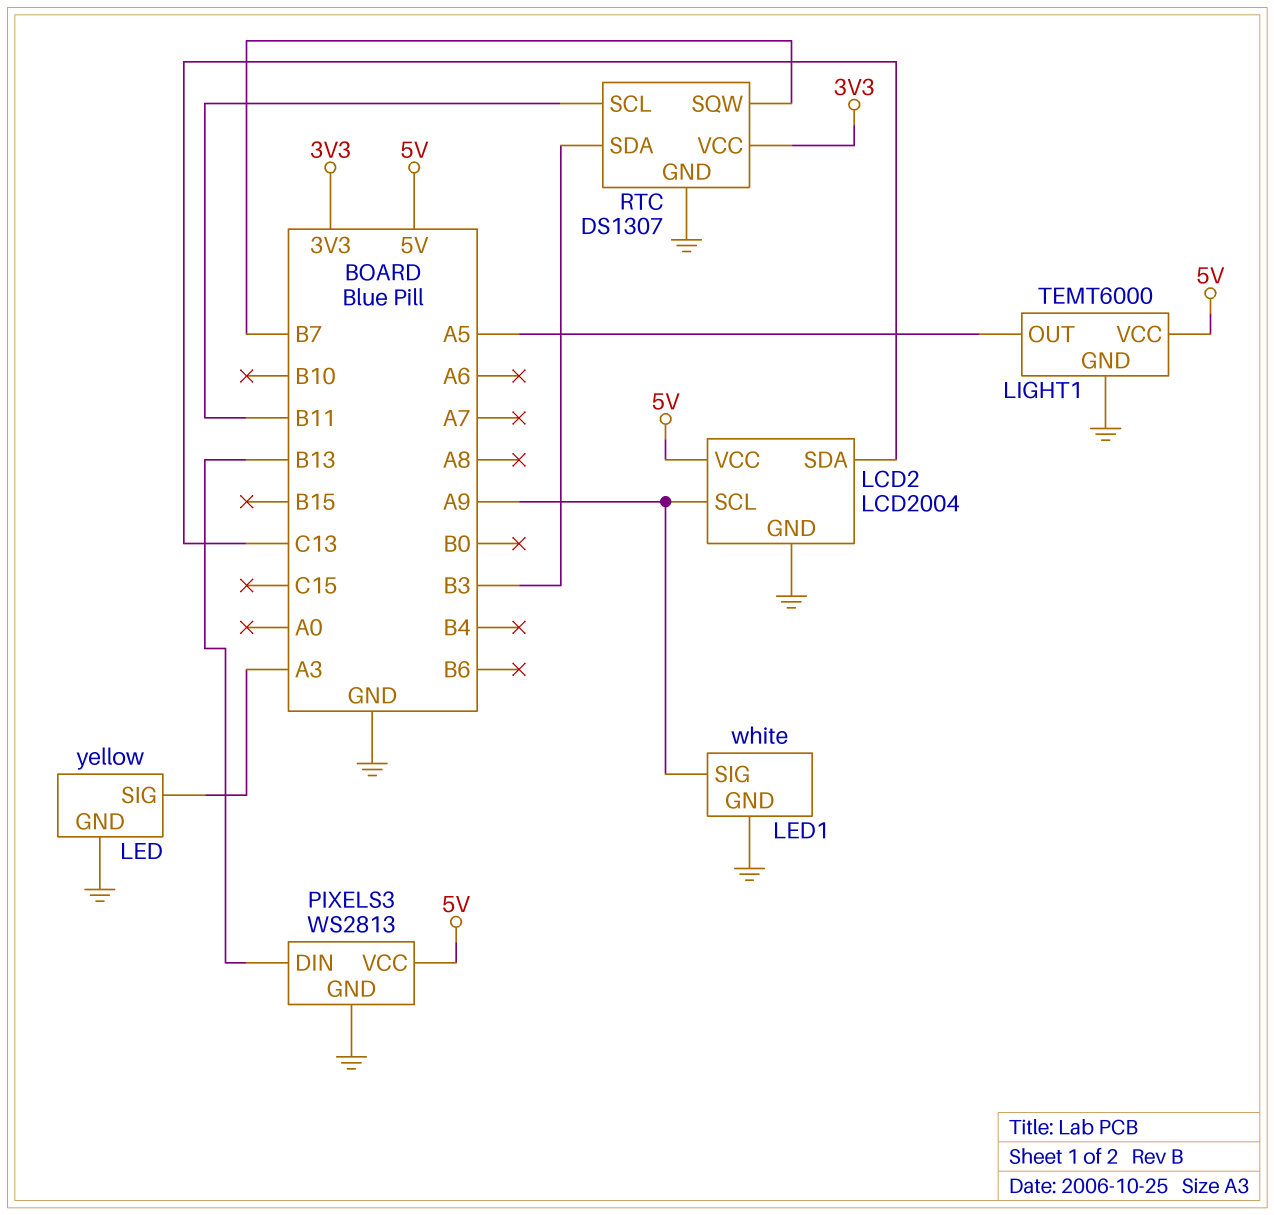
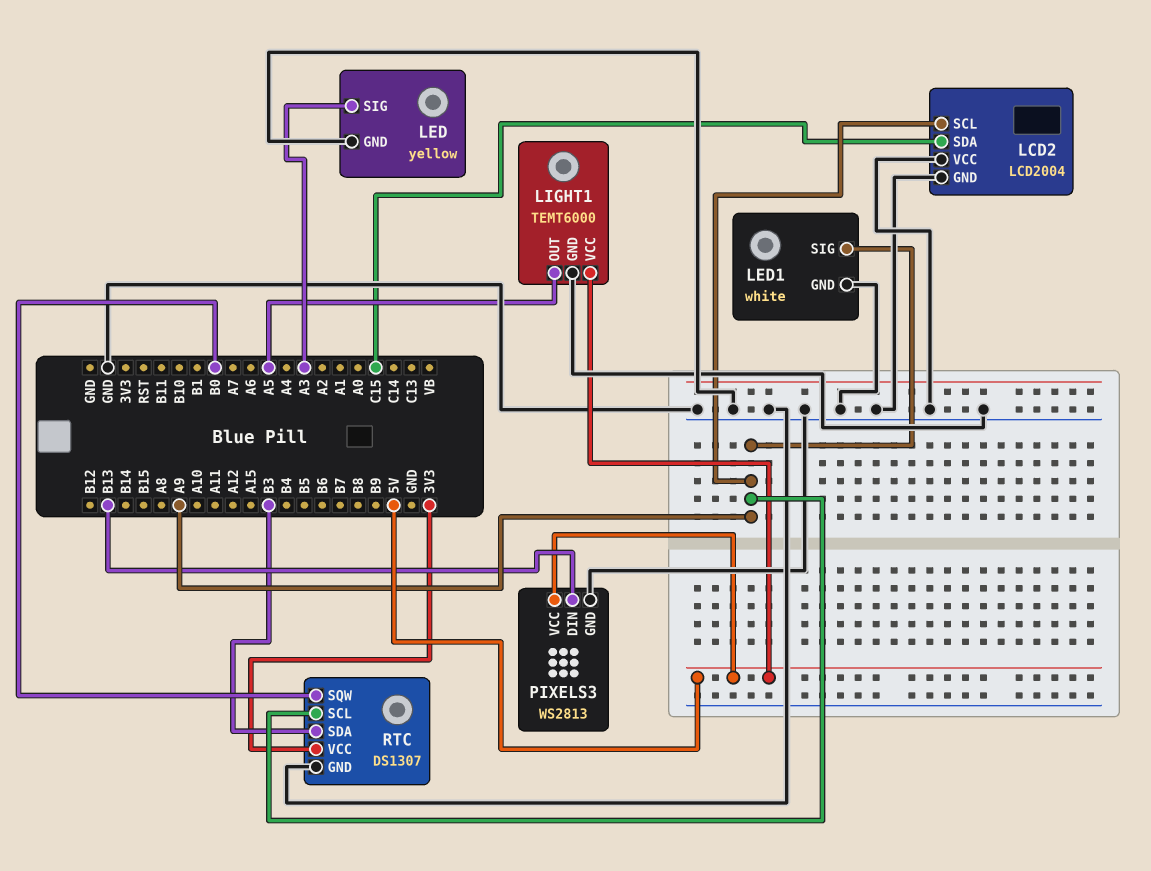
LCD2 pin SDA: C13 -> C15
LCD2 pin VCC: 5V -> GND
RTC pin SCL: B11 -> A9
RTC pin SQW: B7 -> B0

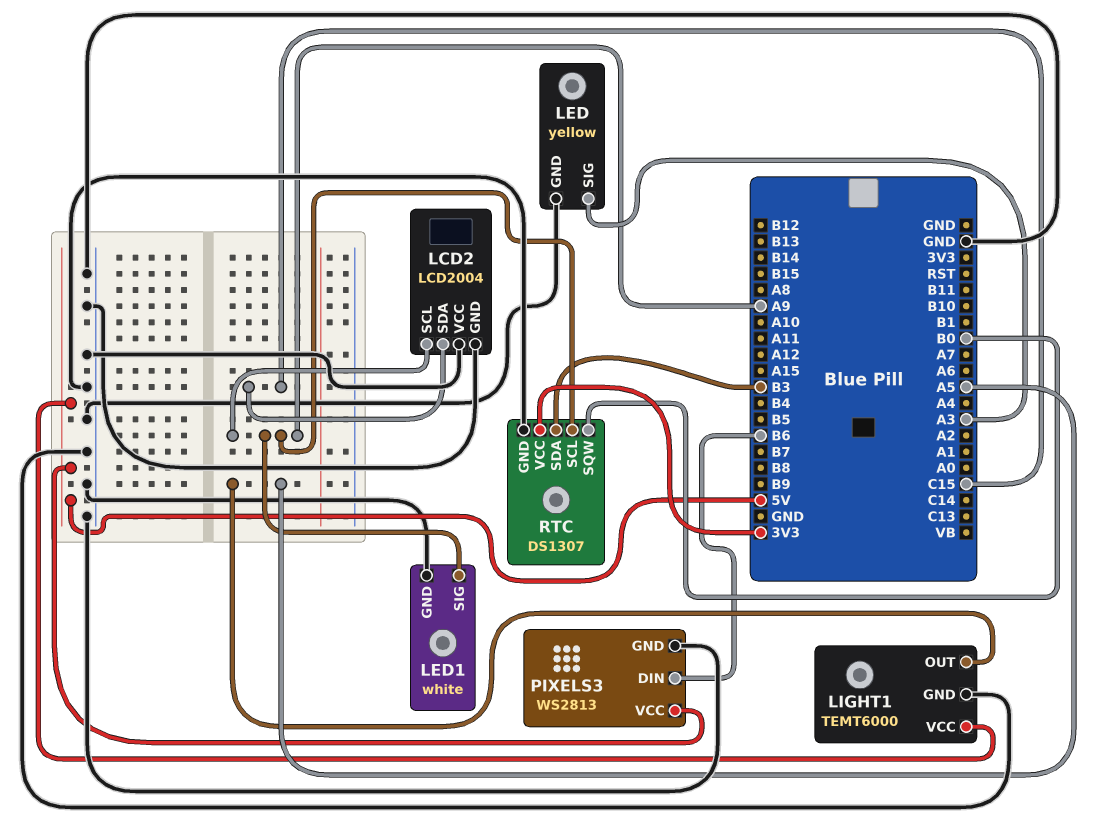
PIXELS3 pin DIN: B13 -> B6

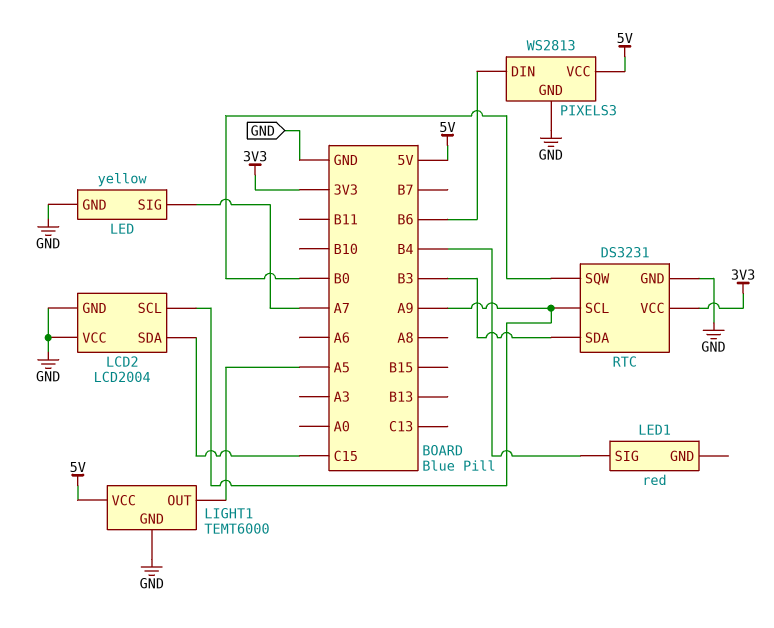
LED pin SIG: A3 -> A7
LED1: white -> red
LED1 pin GND: GND -> none
LED1 pin SIG: A9 -> B4
RTC: DS1307 -> DS3231

